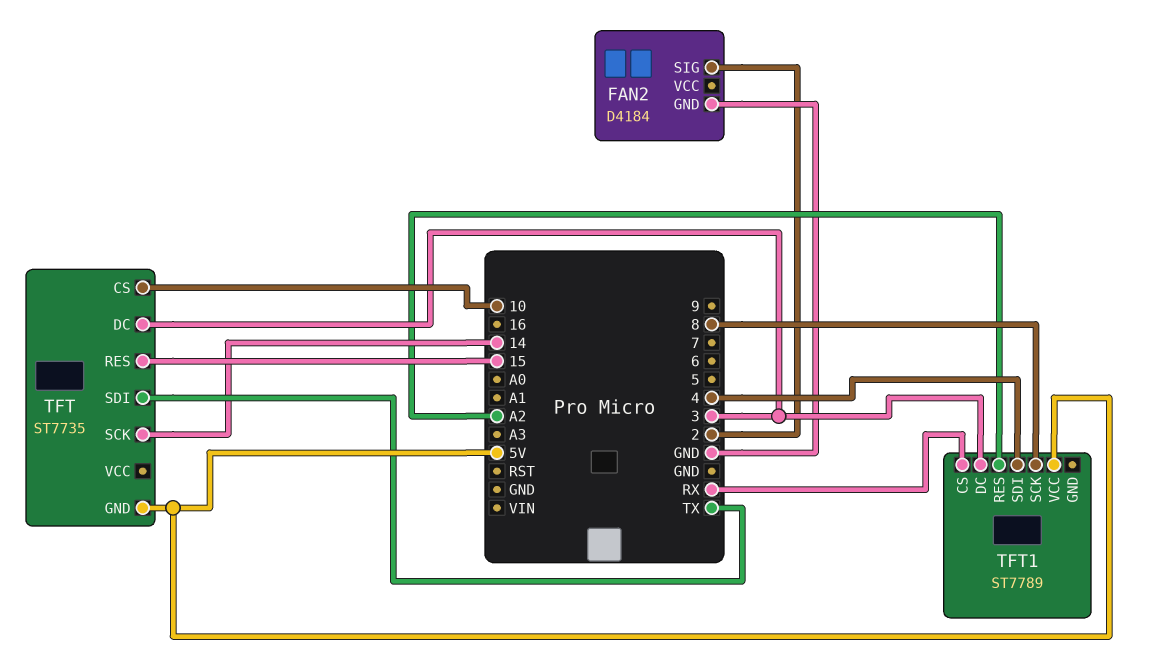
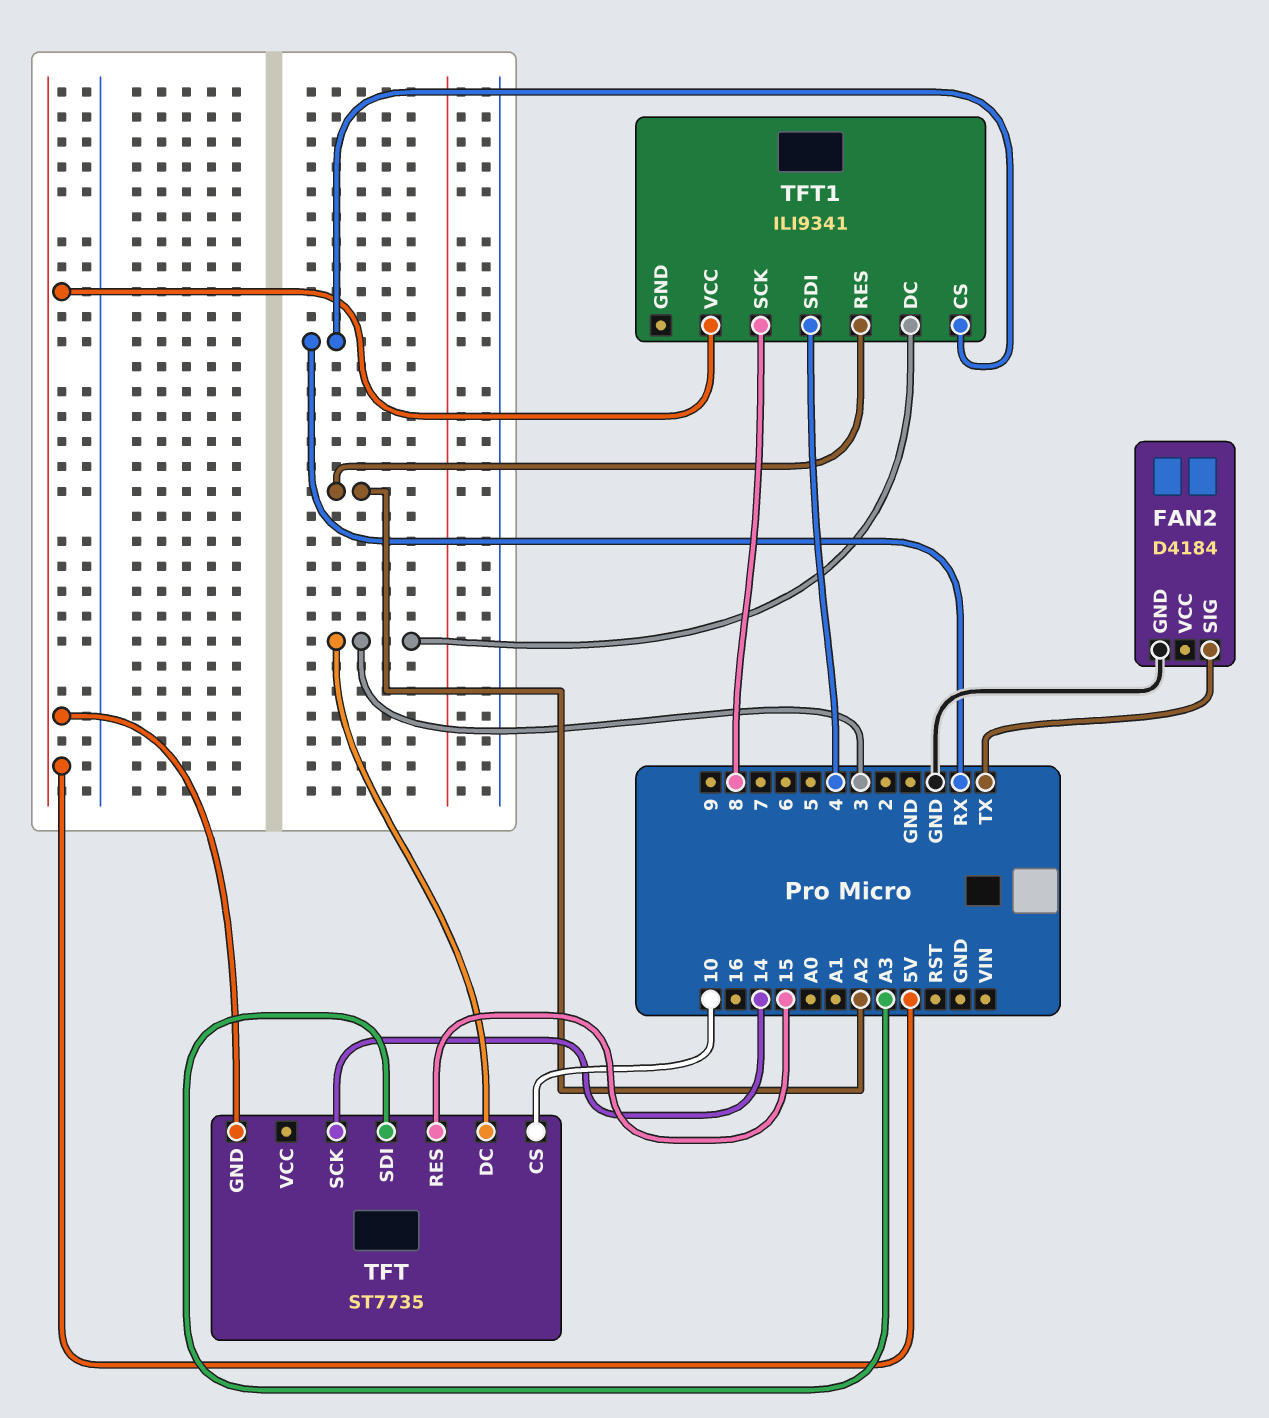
FAN2 pin SIG: 2 -> TX
TFT pin SDI: TX -> A3
TFT1: ST7789 -> ILI9341

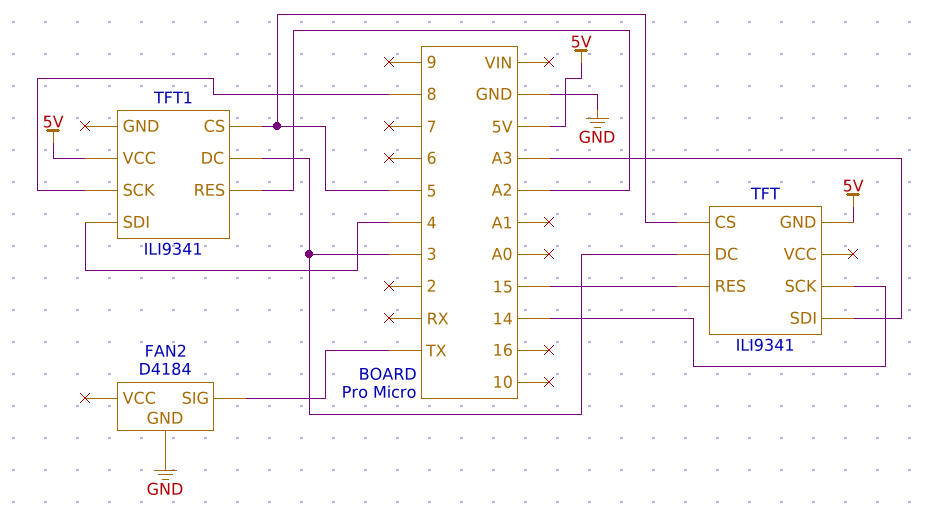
TFT: ST7735 -> ILI9341
TFT pin CS: 10 -> 5
TFT1 pin CS: RX -> 5

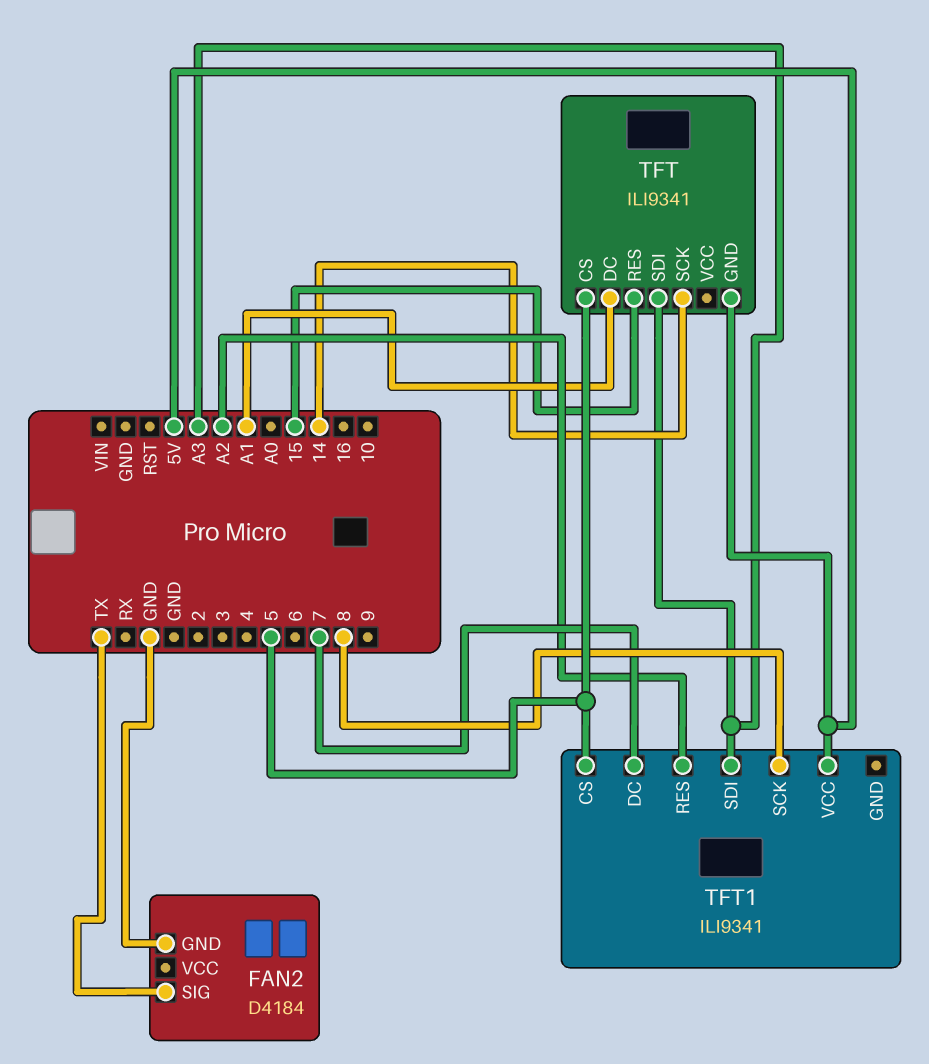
TFT pin DC: 3 -> A1
TFT1 pin DC: 3 -> 7
TFT1 pin SDI: 4 -> A3

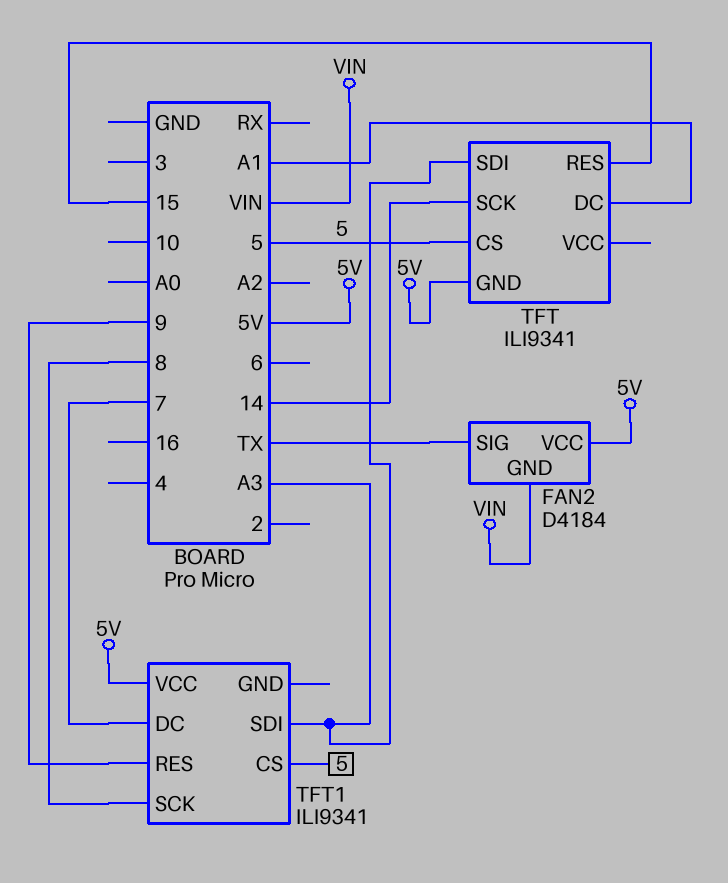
FAN2 pin GND: GND -> VIN
FAN2 pin VCC: none -> 5V
TFT1 pin RES: A2 -> 9

